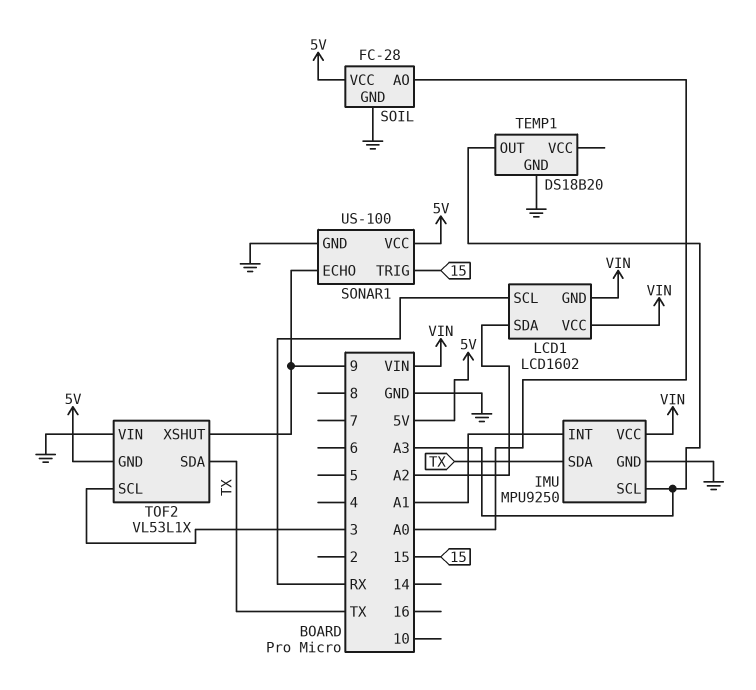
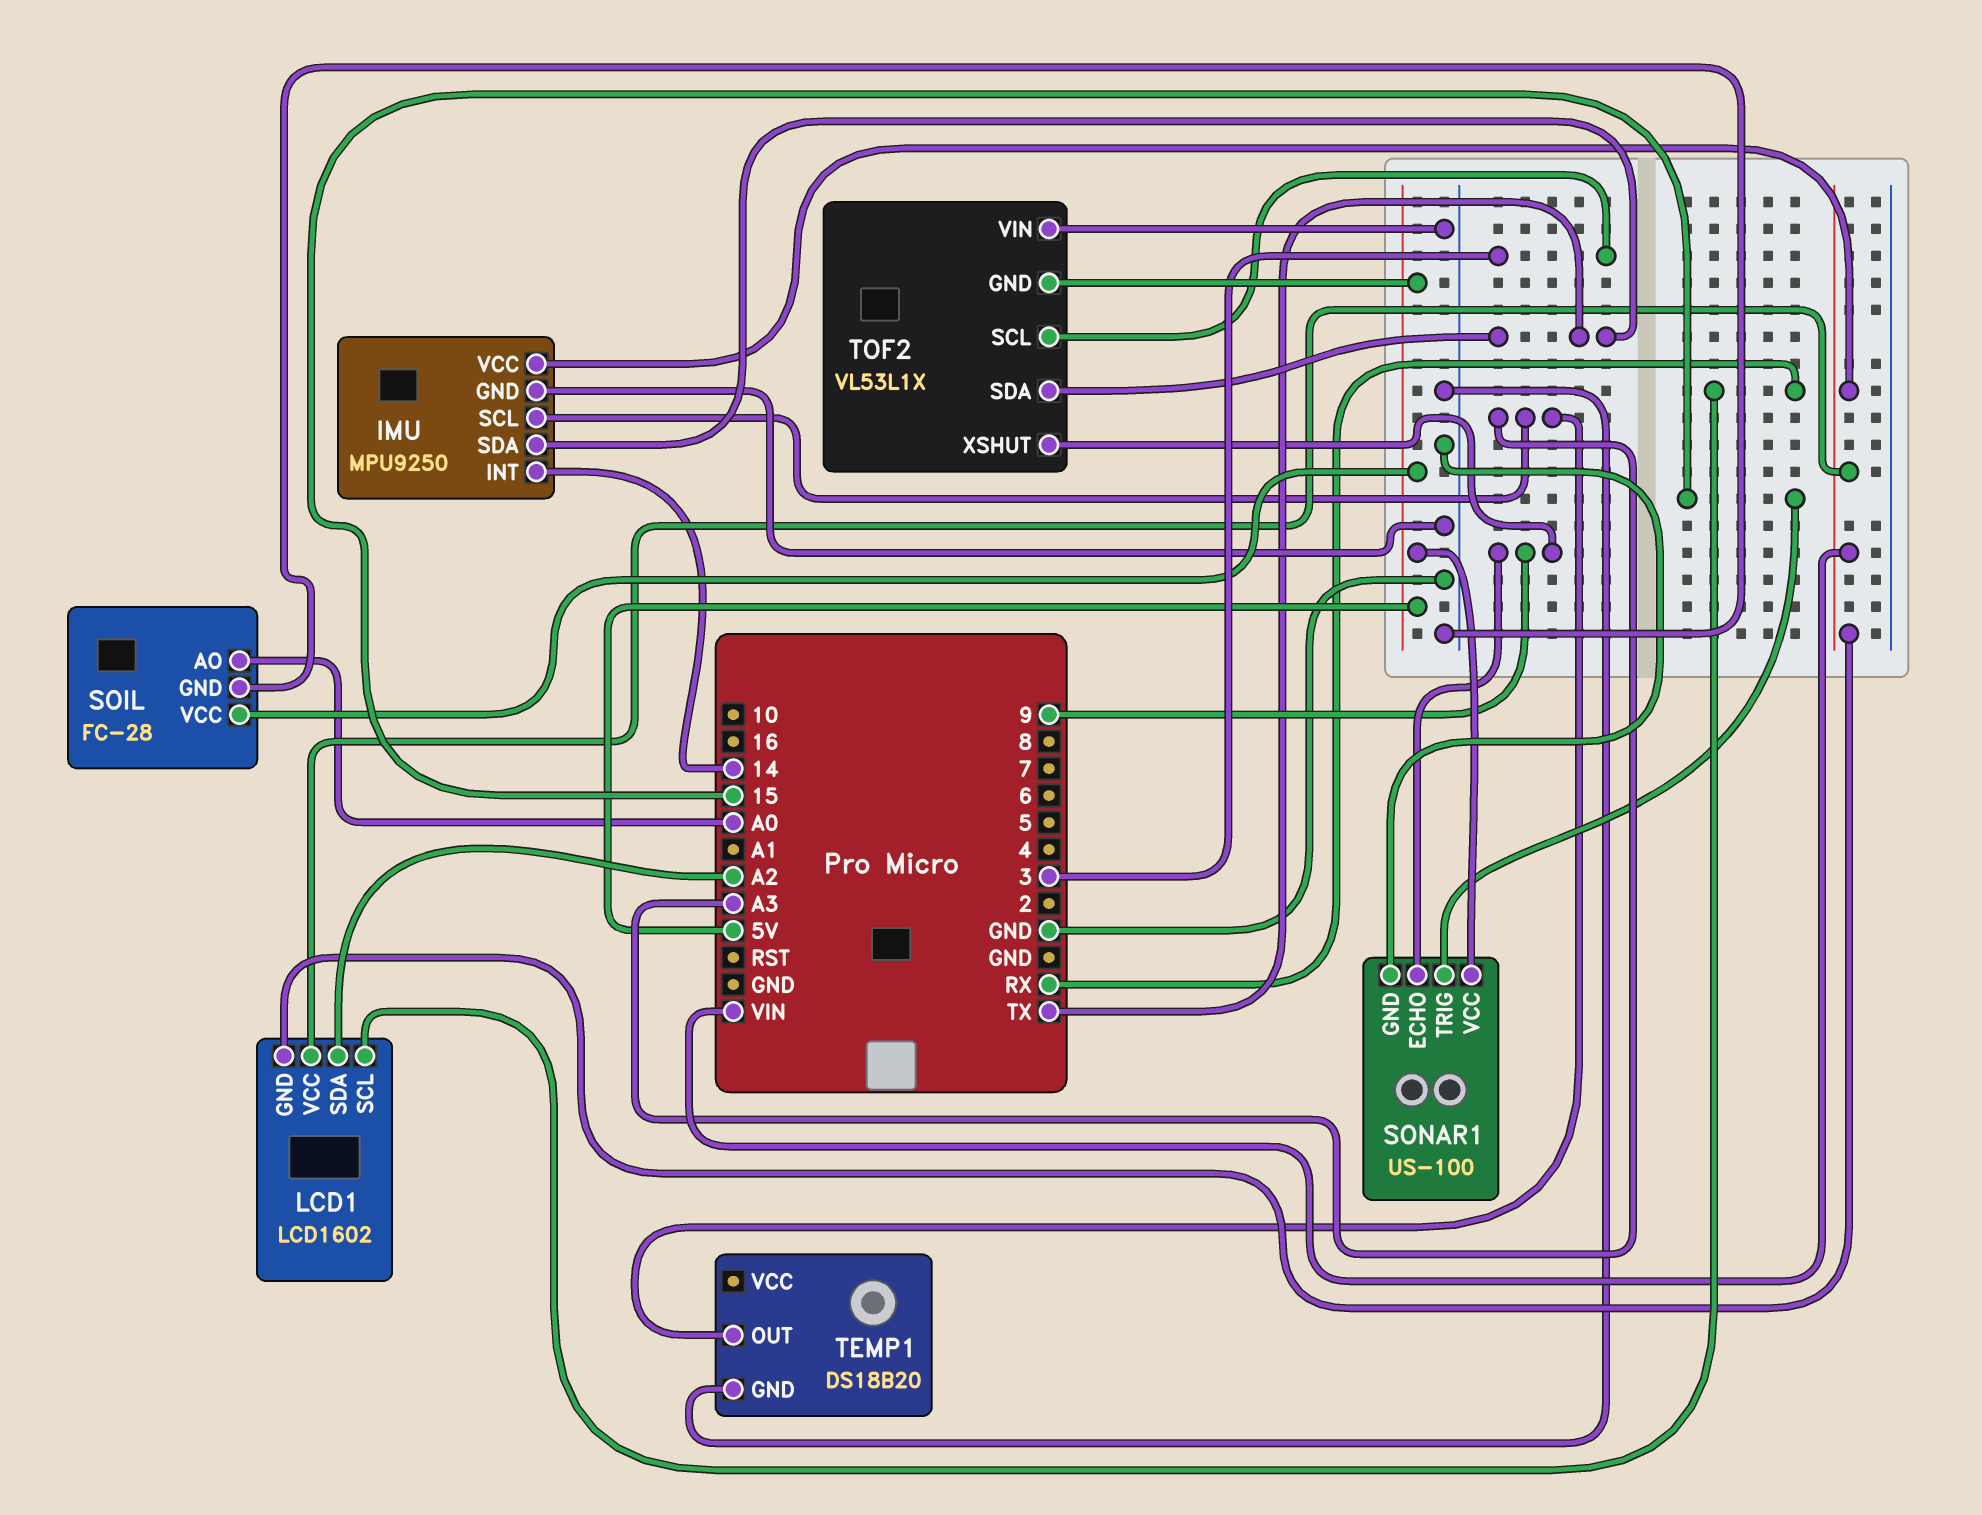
IMU pin INT: A1 -> 14

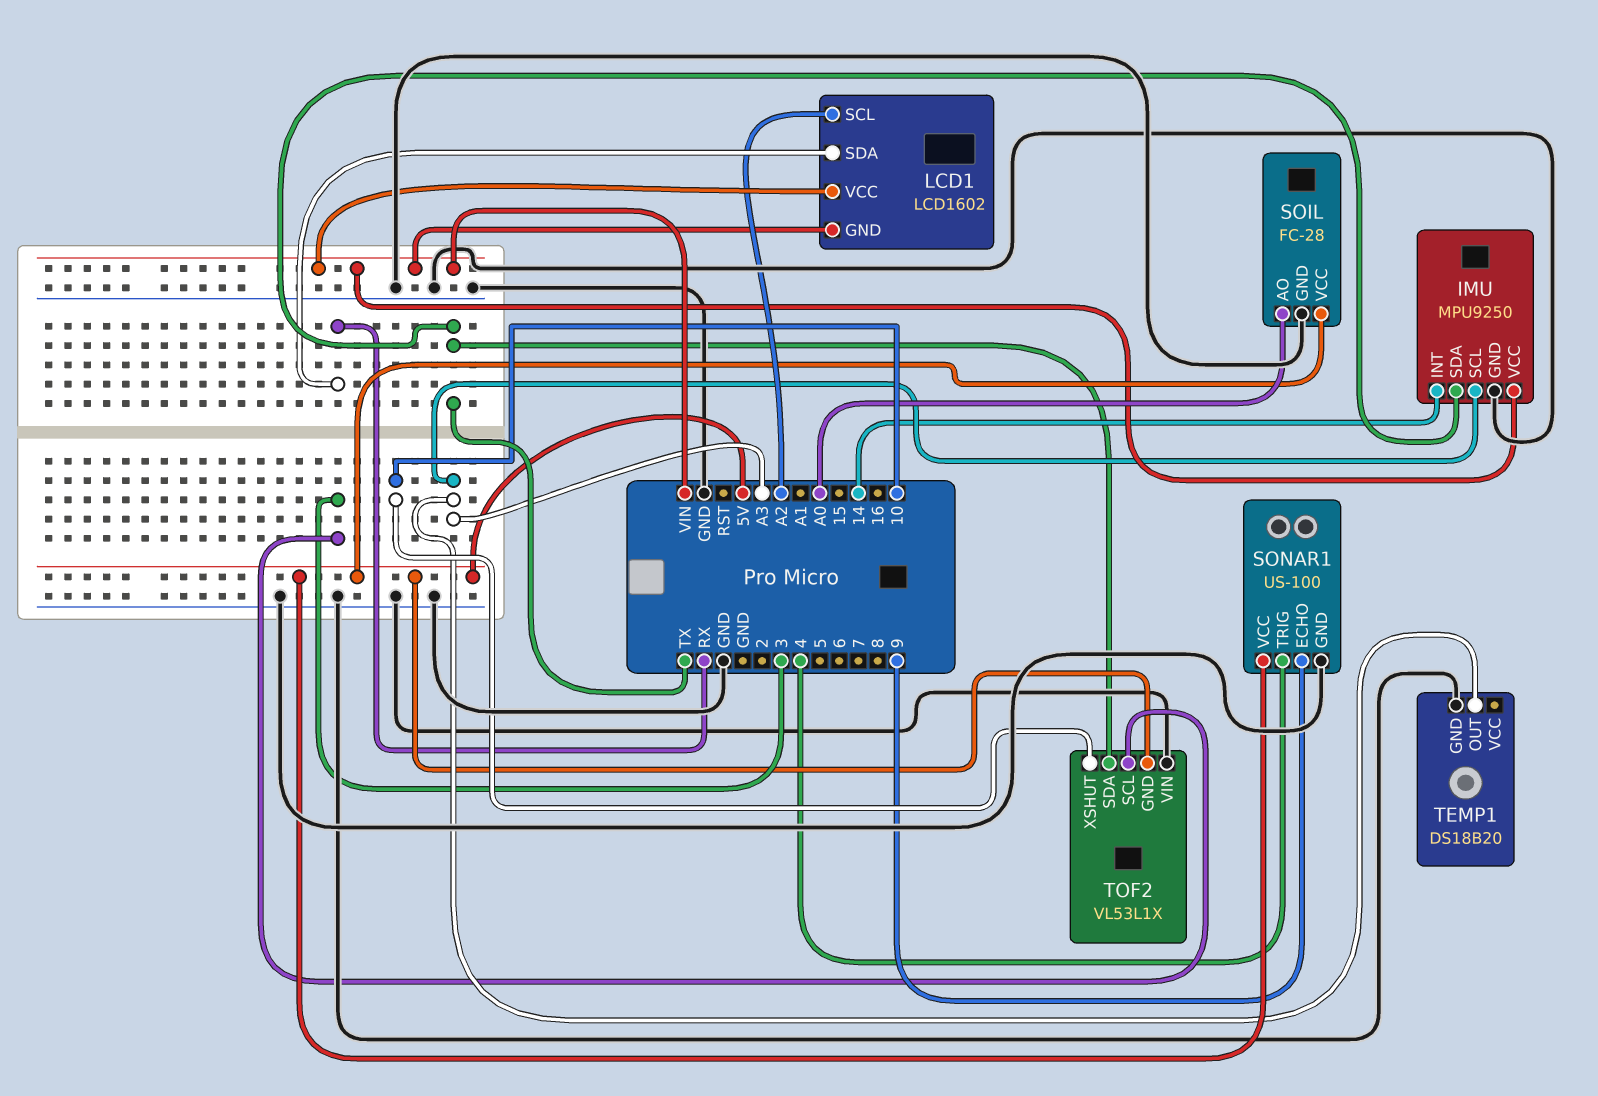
LCD1 pin SCL: RX -> A2
LCD1 pin SDA: A2 -> RX
SONAR1 pin TRIG: 15 -> 4
TOF2 pin XSHUT: 9 -> 10

